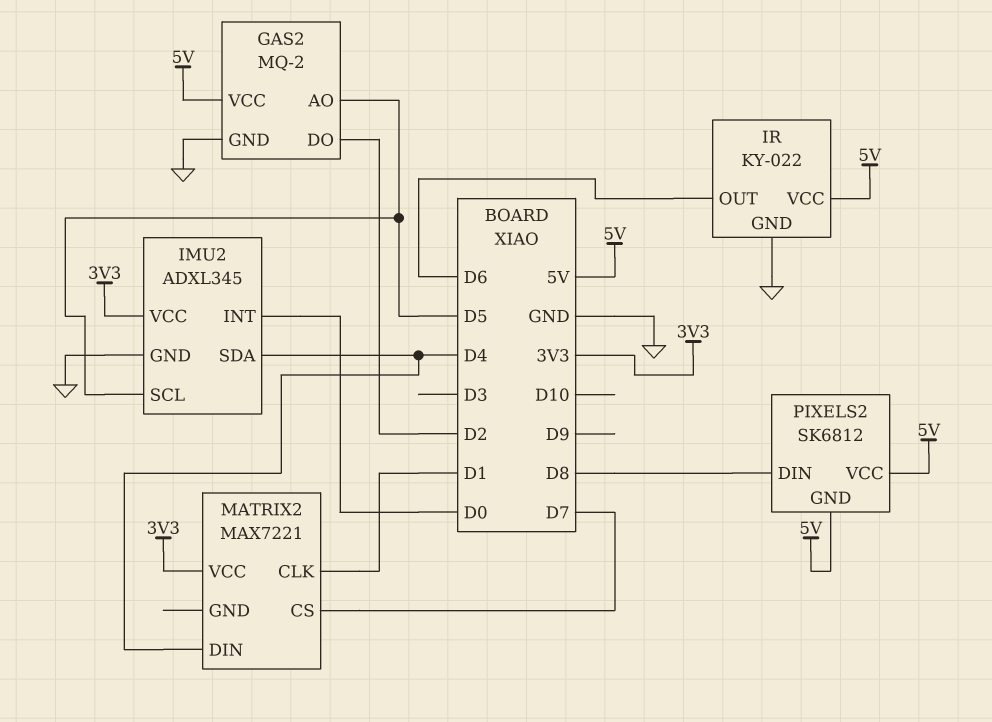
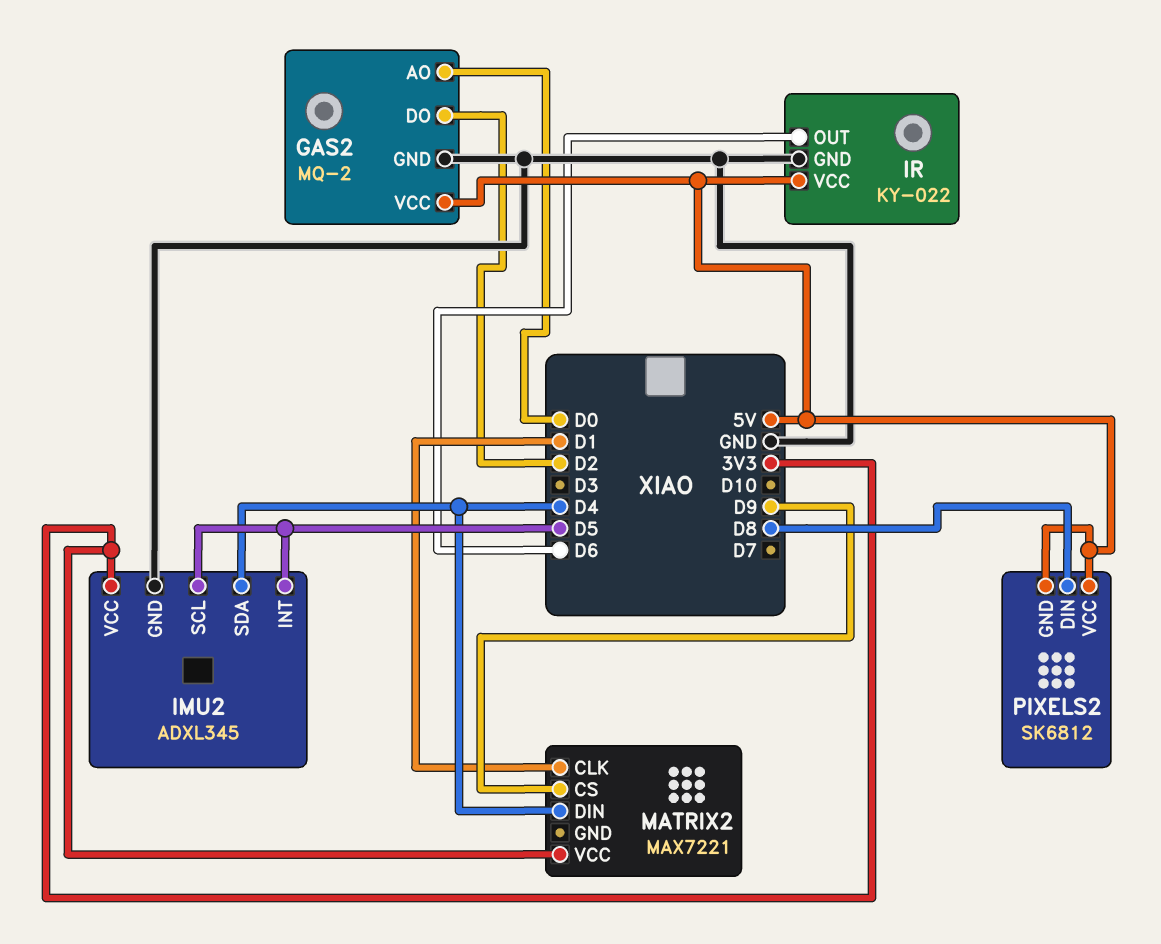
GAS2 pin AO: D5 -> D0
IMU2 pin INT: D0 -> D5
MATRIX2 pin CS: D7 -> D9

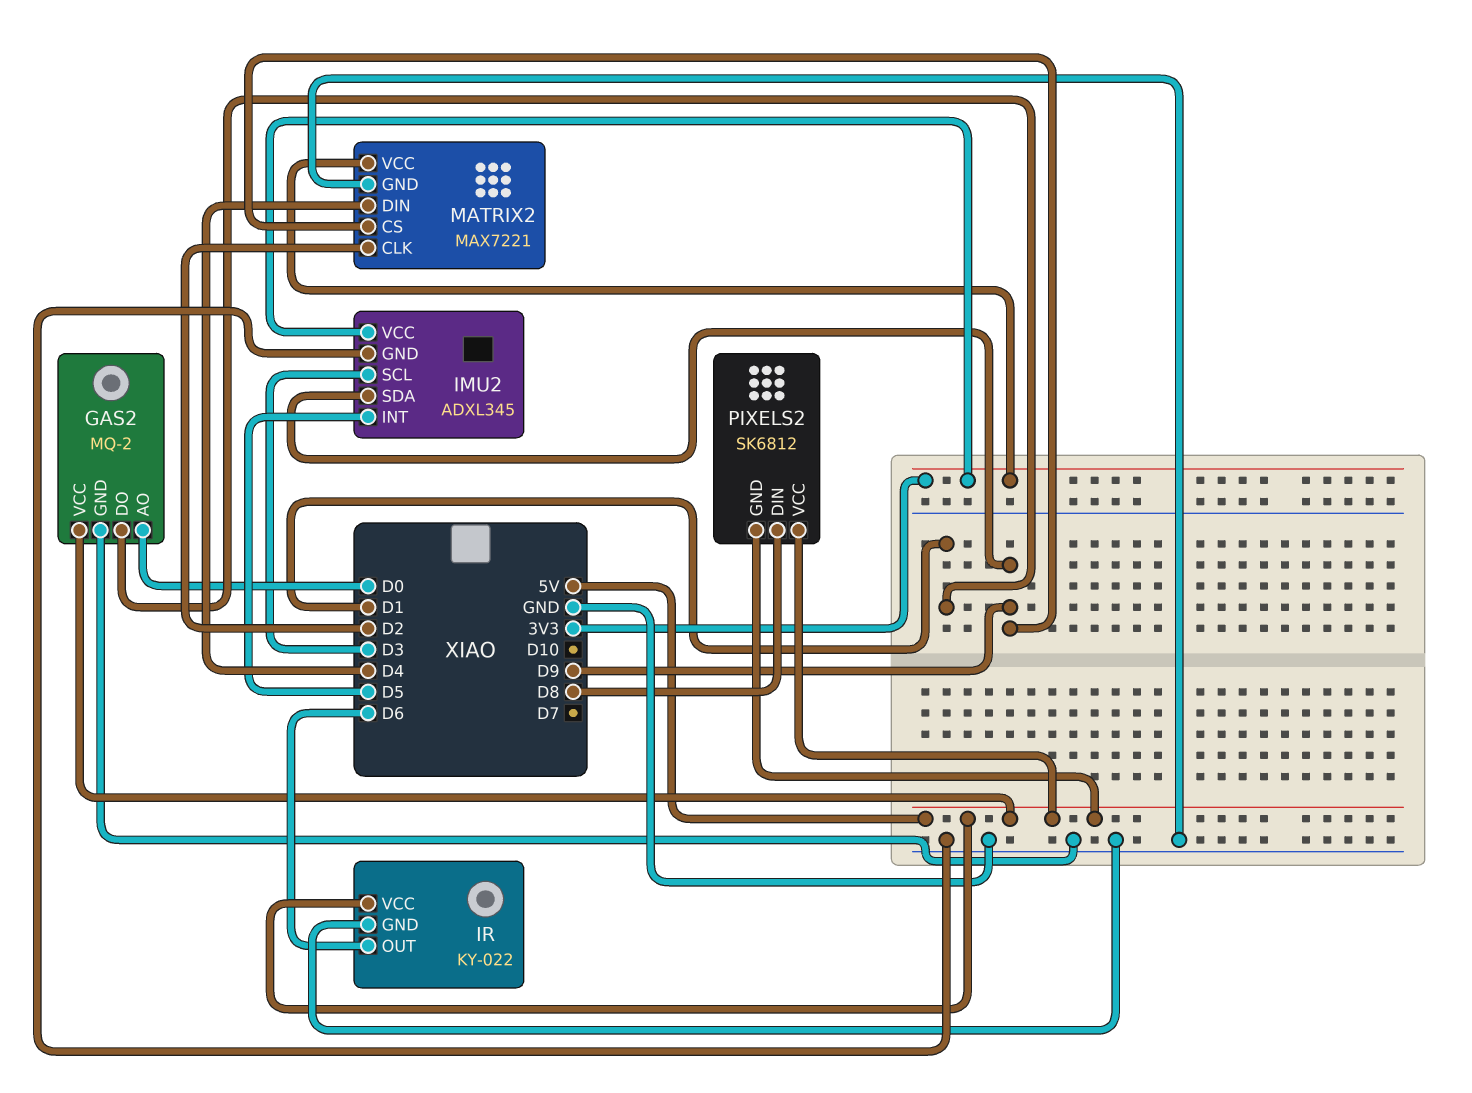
GAS2 pin DO: D2 -> D1
IMU2 pin SCL: D5 -> D3
IMU2 pin SDA: D4 -> D9
MATRIX2 pin CLK: D1 -> D2
MATRIX2 pin GND: none -> GND

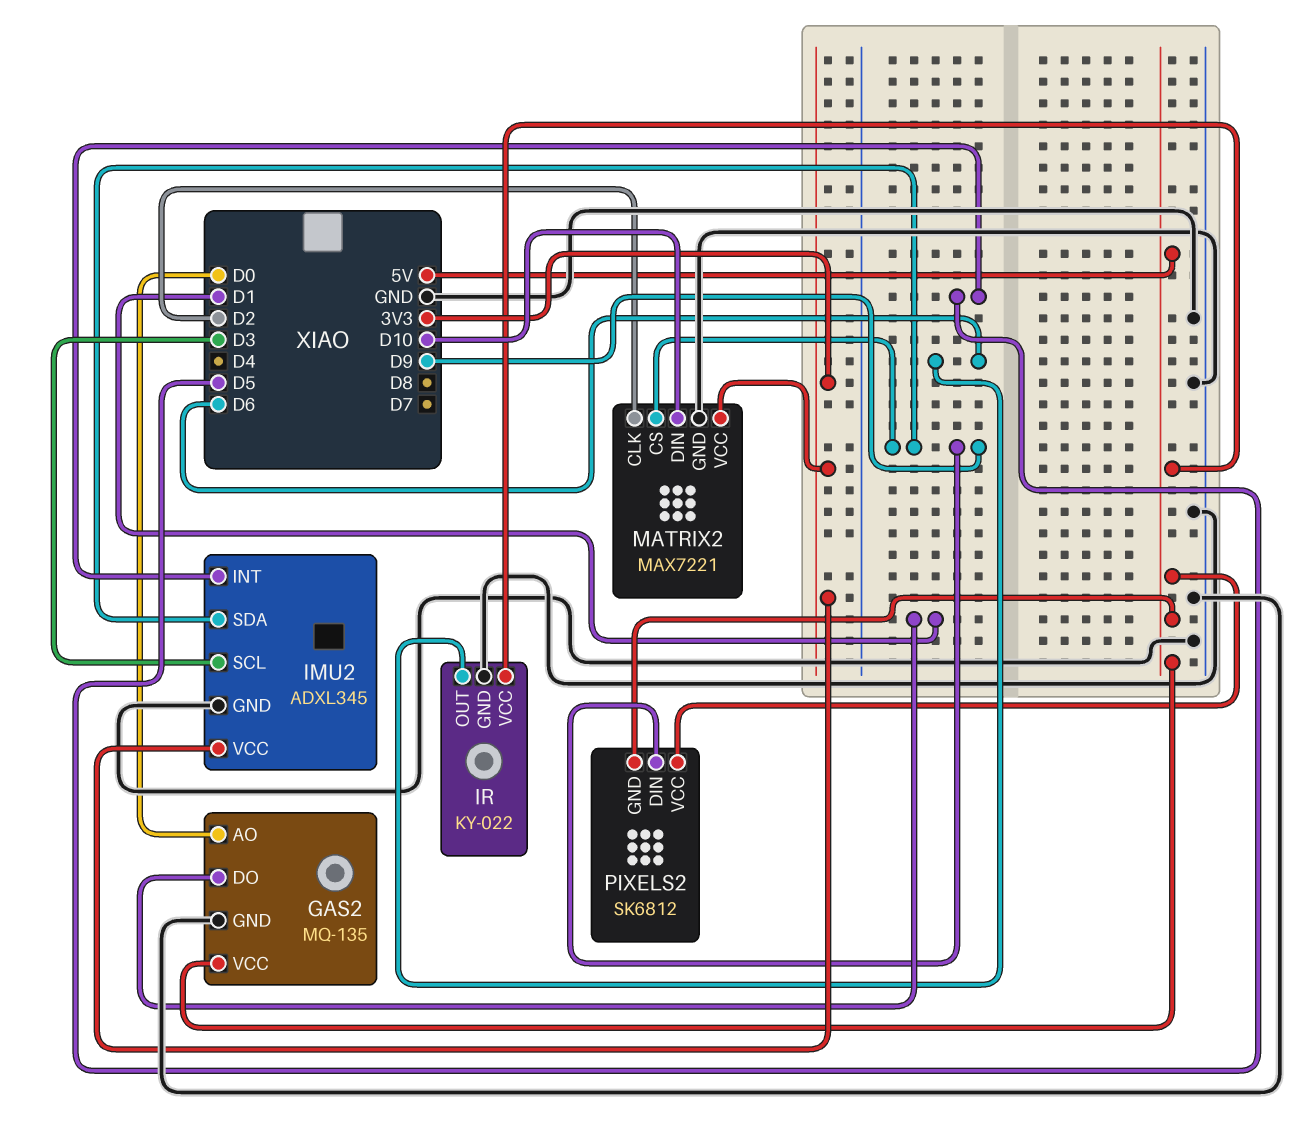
GAS2: MQ-2 -> MQ-135
MATRIX2 pin DIN: D4 -> D10
PIXELS2 pin DIN: D8 -> D9

